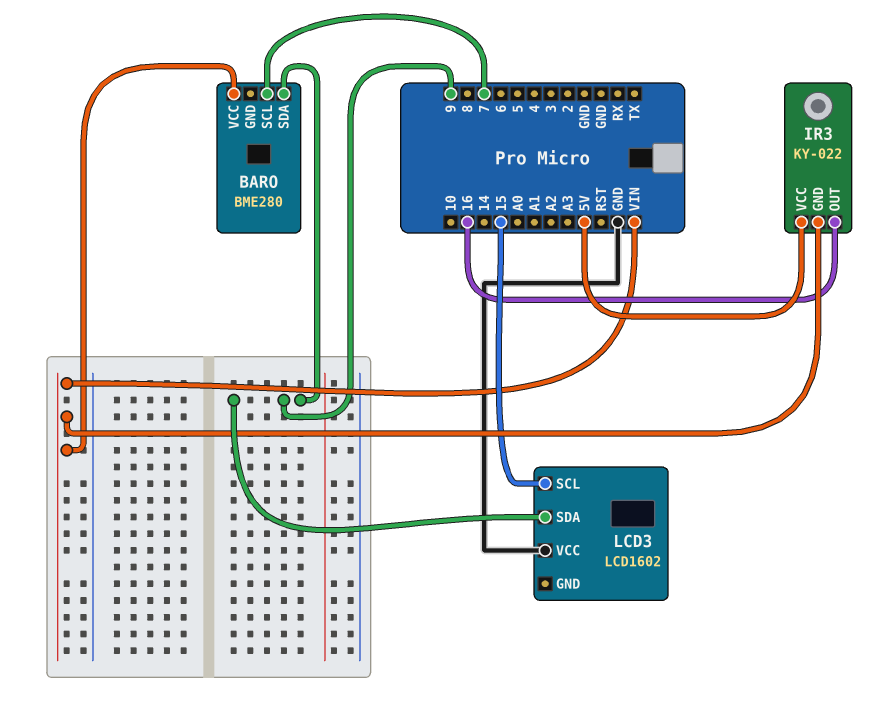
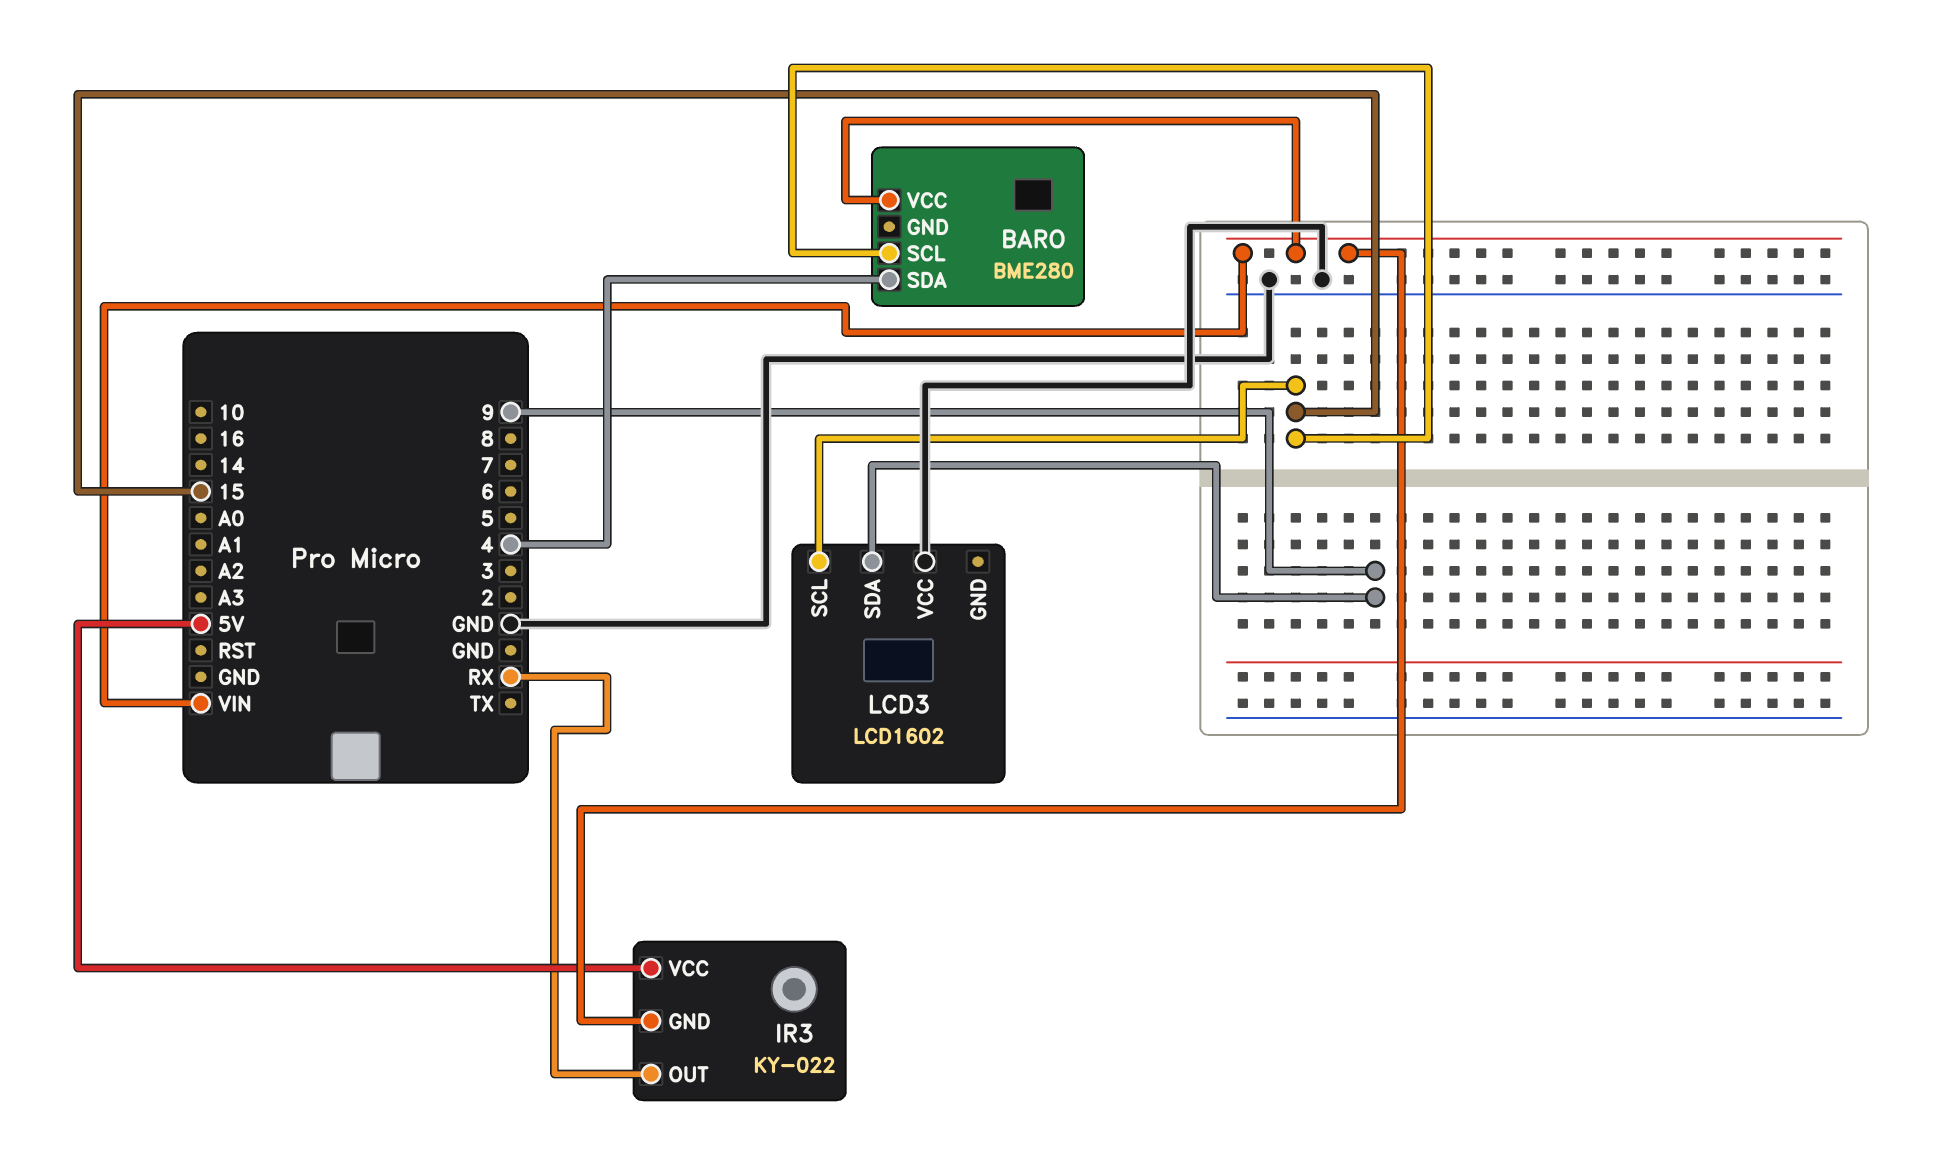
BARO pin SCL: 7 -> 15
BARO pin SDA: 9 -> 4
IR3 pin OUT: 16 -> RX

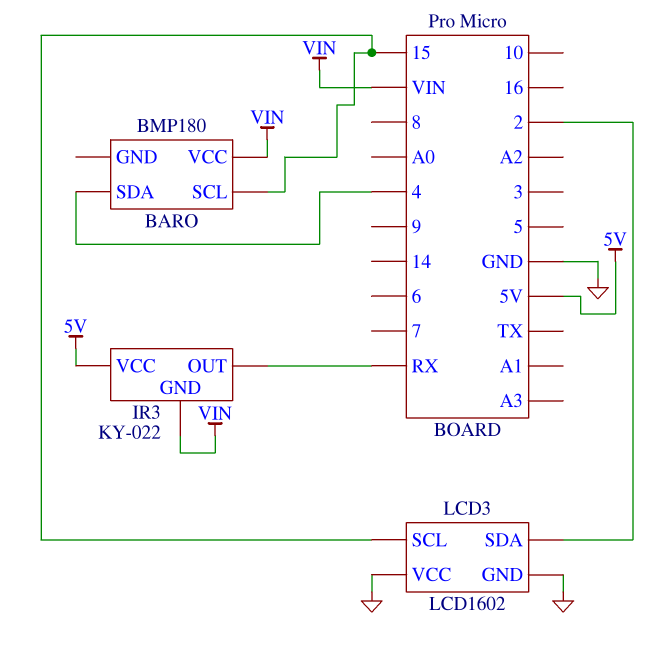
BARO: BME280 -> BMP180
LCD3 pin GND: none -> GND
LCD3 pin SDA: 9 -> 2

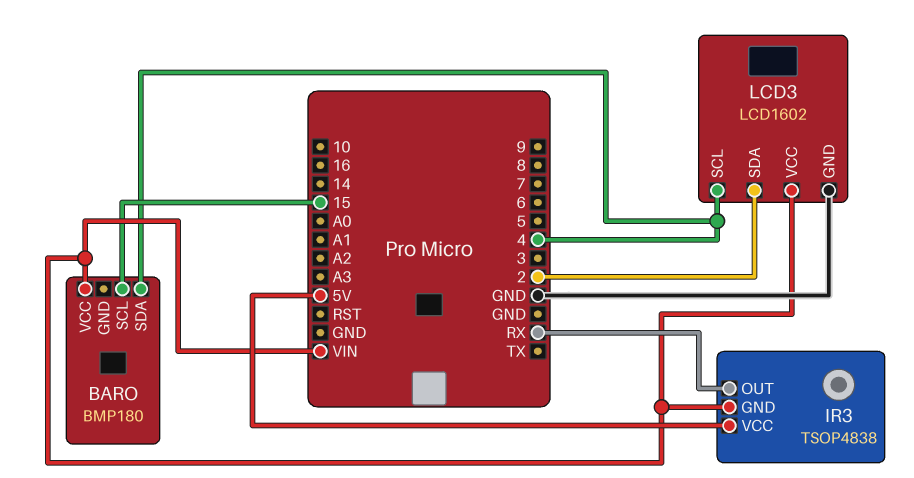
IR3: KY-022 -> TSOP4838
LCD3 pin SCL: 15 -> 4
LCD3 pin VCC: GND -> VIN

